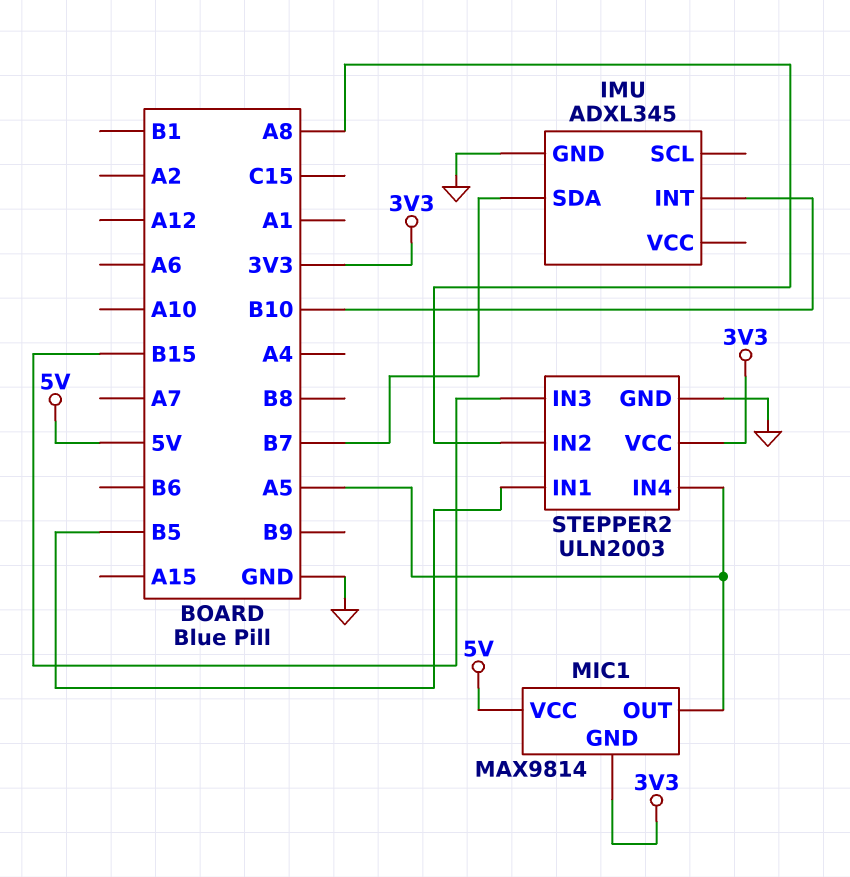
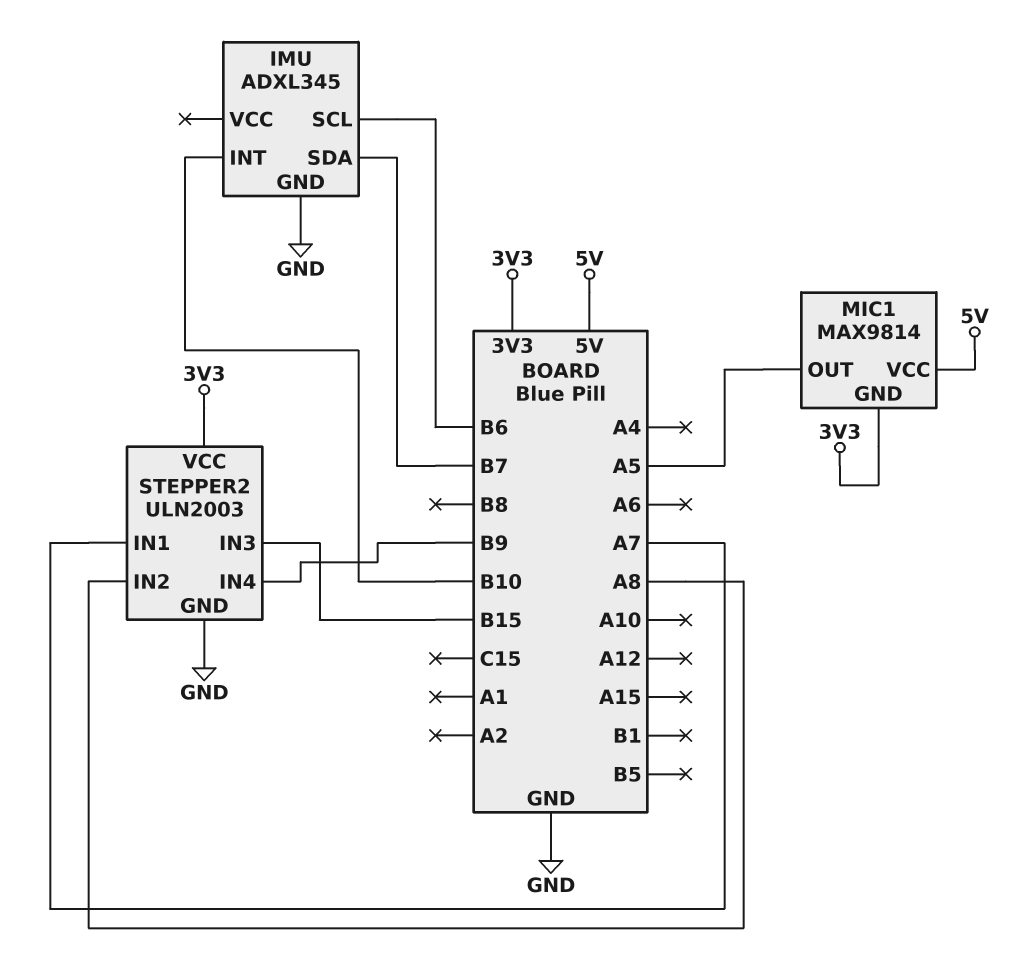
IMU pin SCL: none -> B6
STEPPER2 pin IN1: B5 -> A7
STEPPER2 pin IN4: A5 -> B9

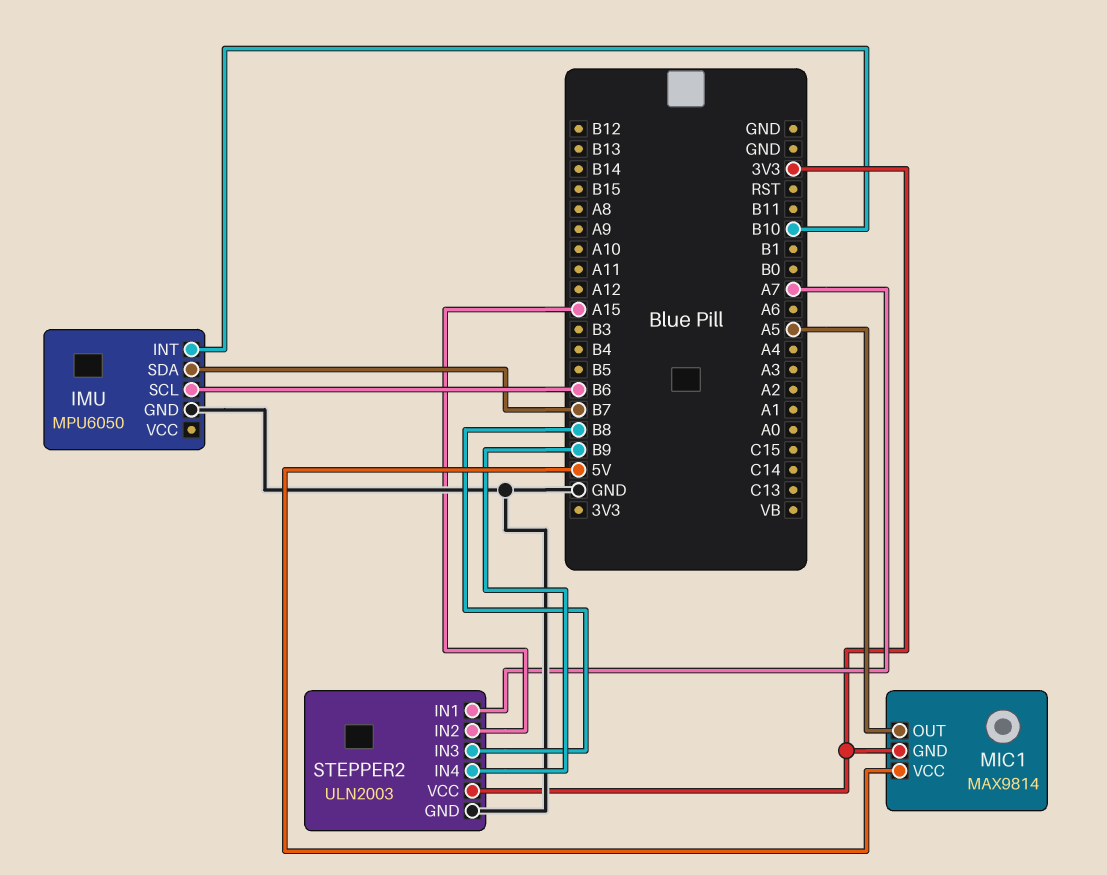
IMU: ADXL345 -> MPU6050
STEPPER2 pin IN2: A8 -> A15
STEPPER2 pin IN3: B15 -> B8

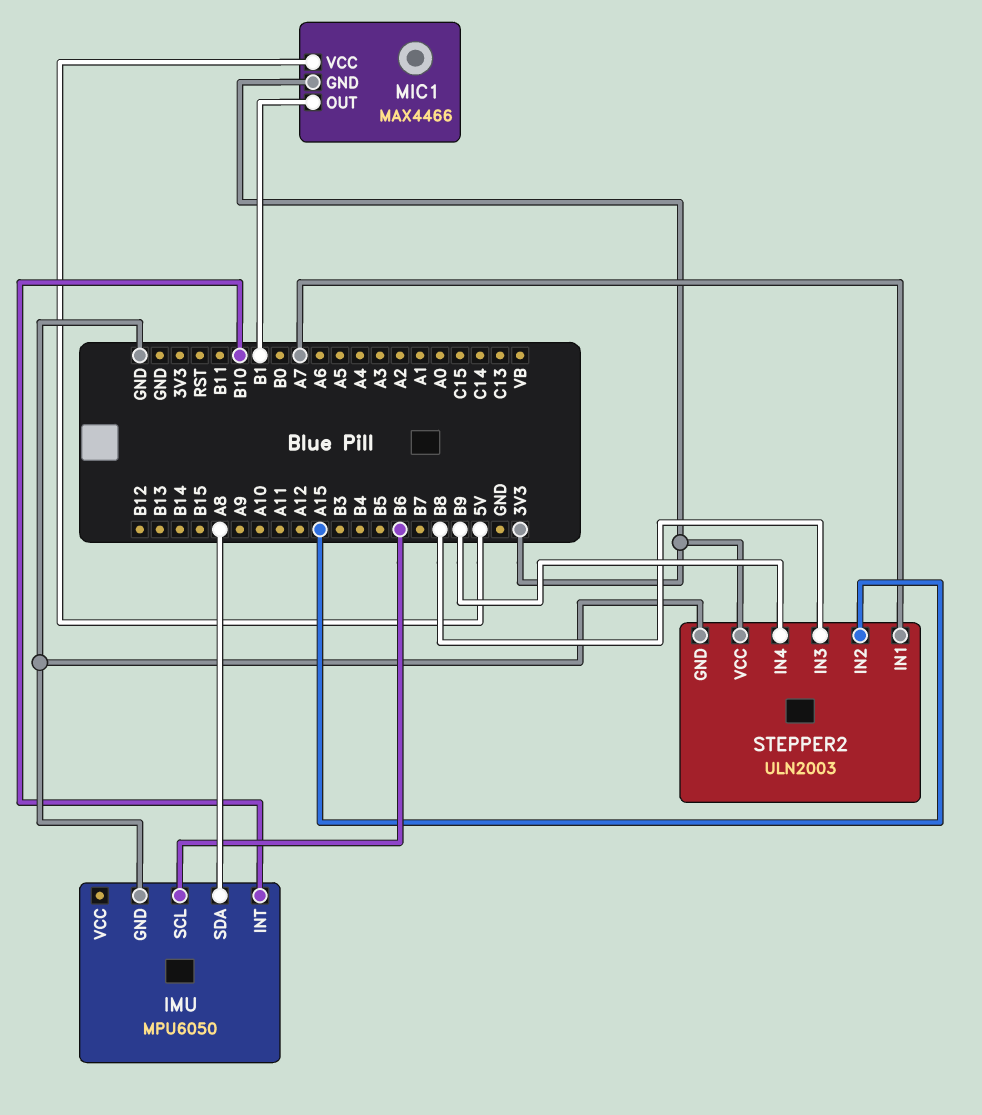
IMU pin SDA: B7 -> A8
MIC1: MAX9814 -> MAX4466
MIC1 pin OUT: A5 -> B1

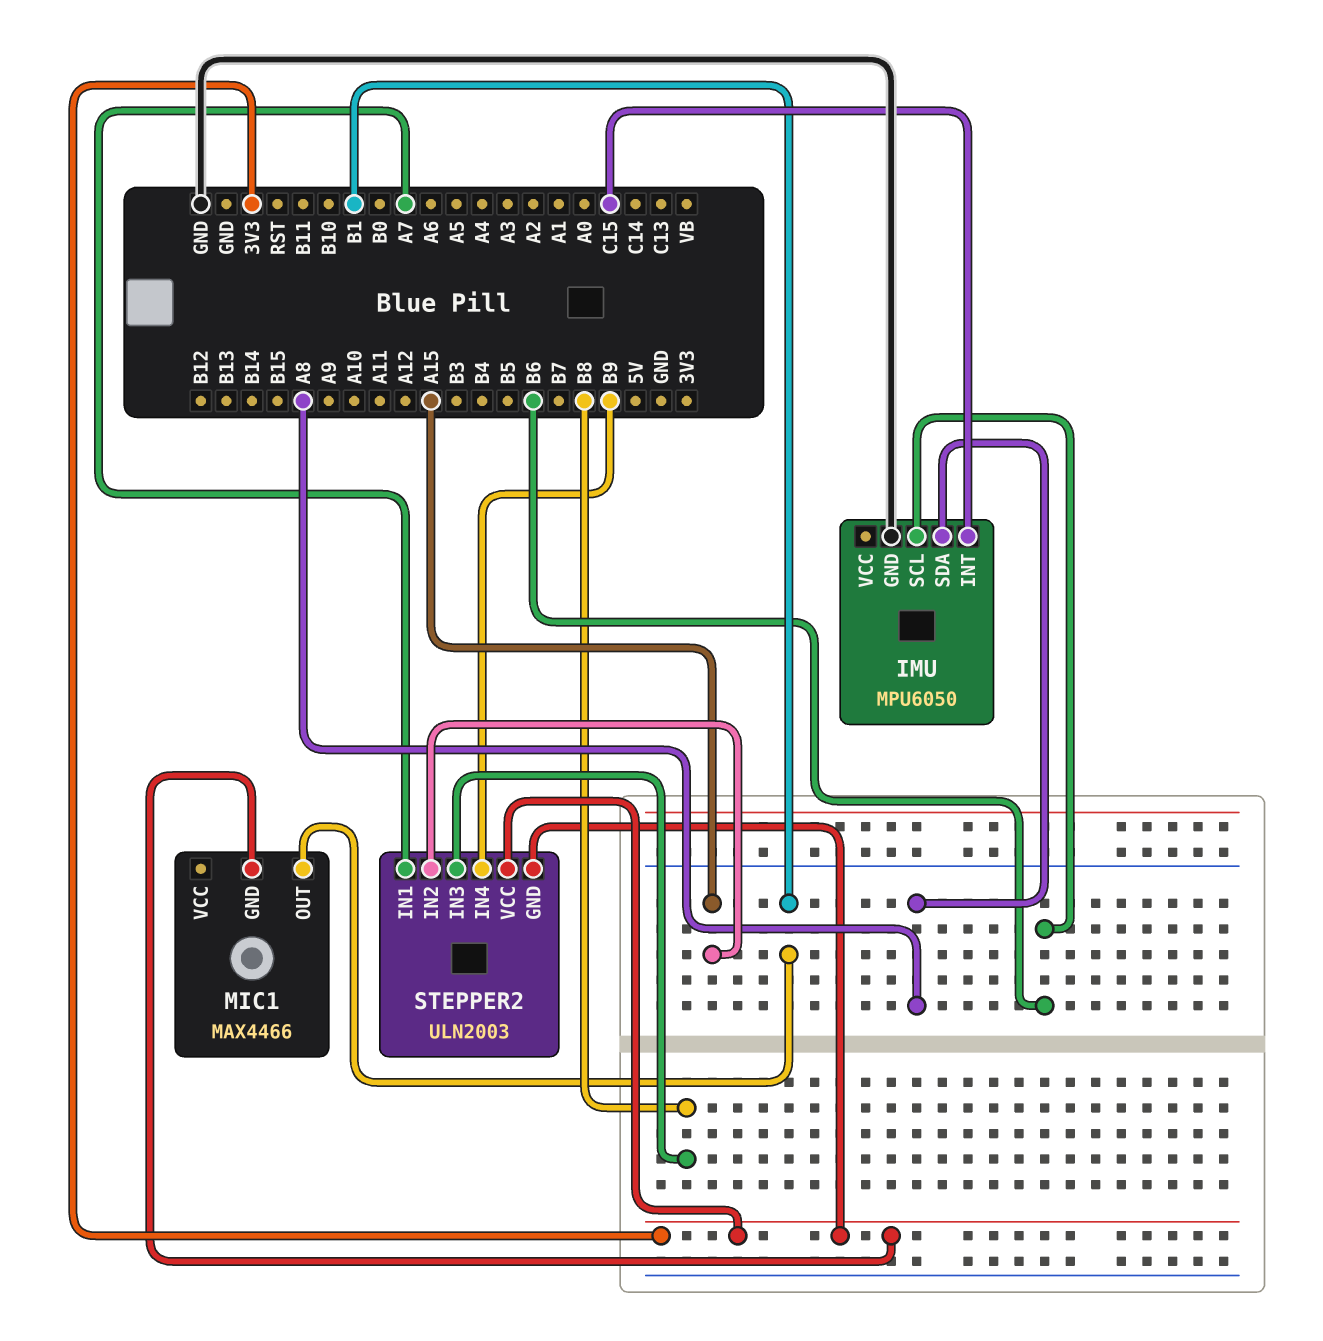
IMU pin INT: B10 -> C15
MIC1 pin VCC: 5V -> none
STEPPER2 pin GND: GND -> 3V3

